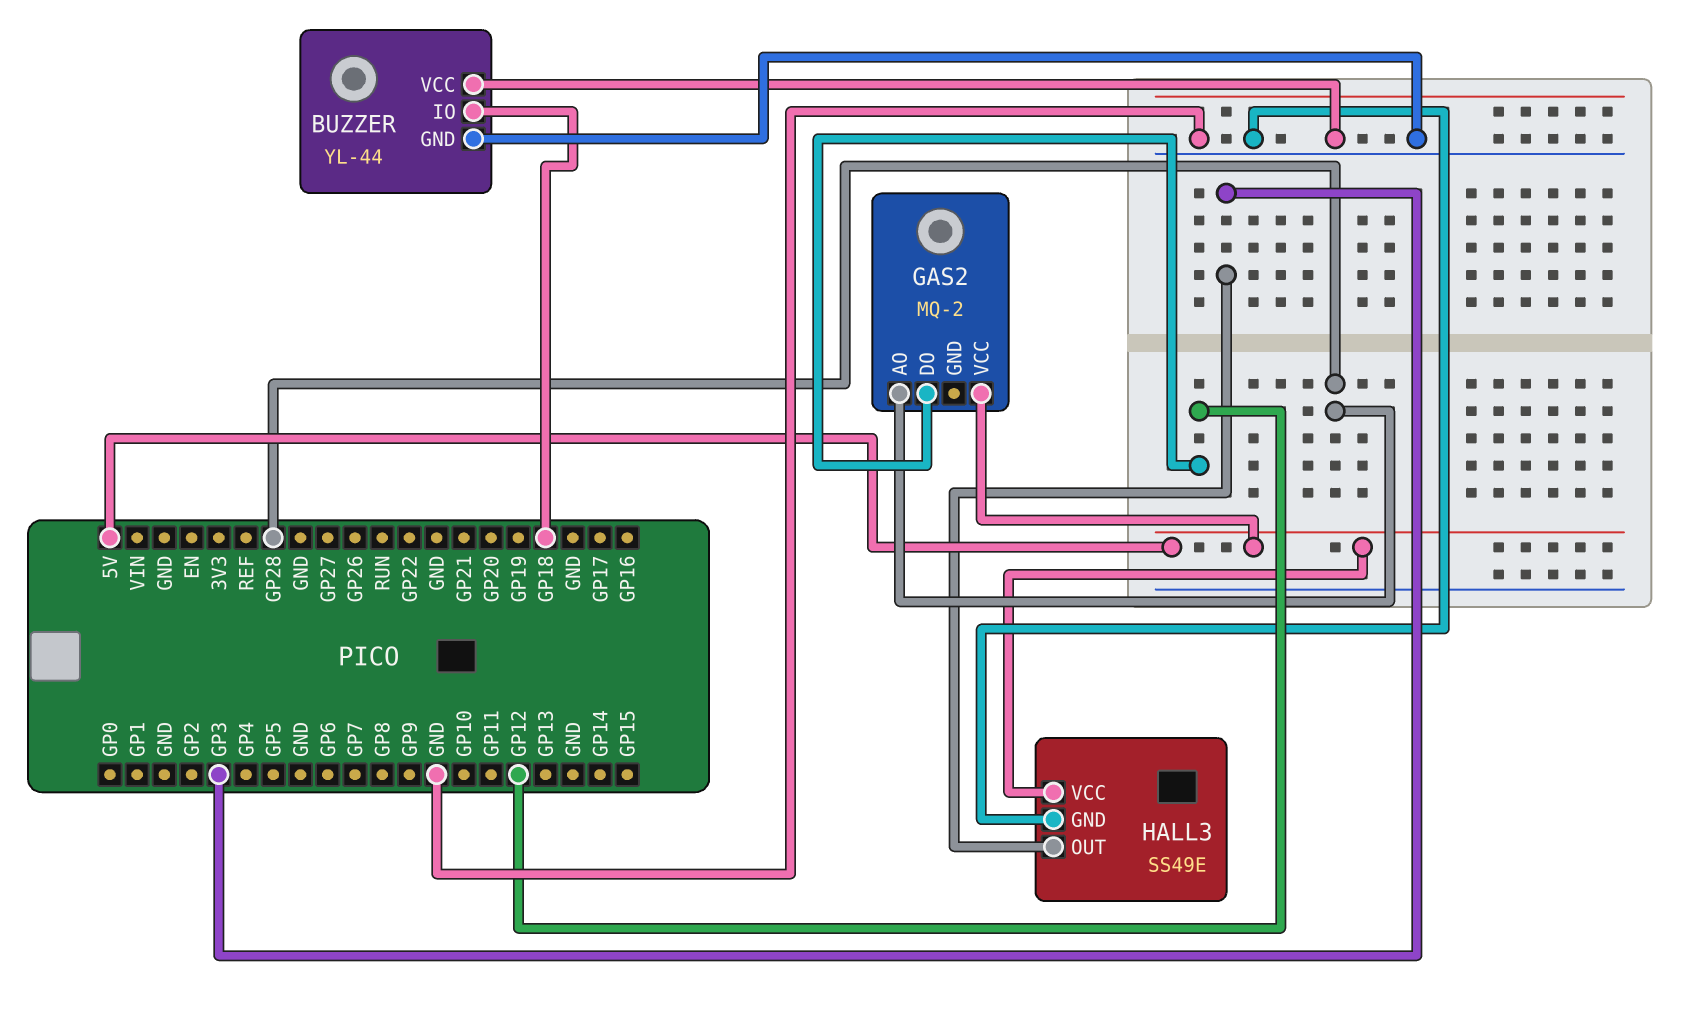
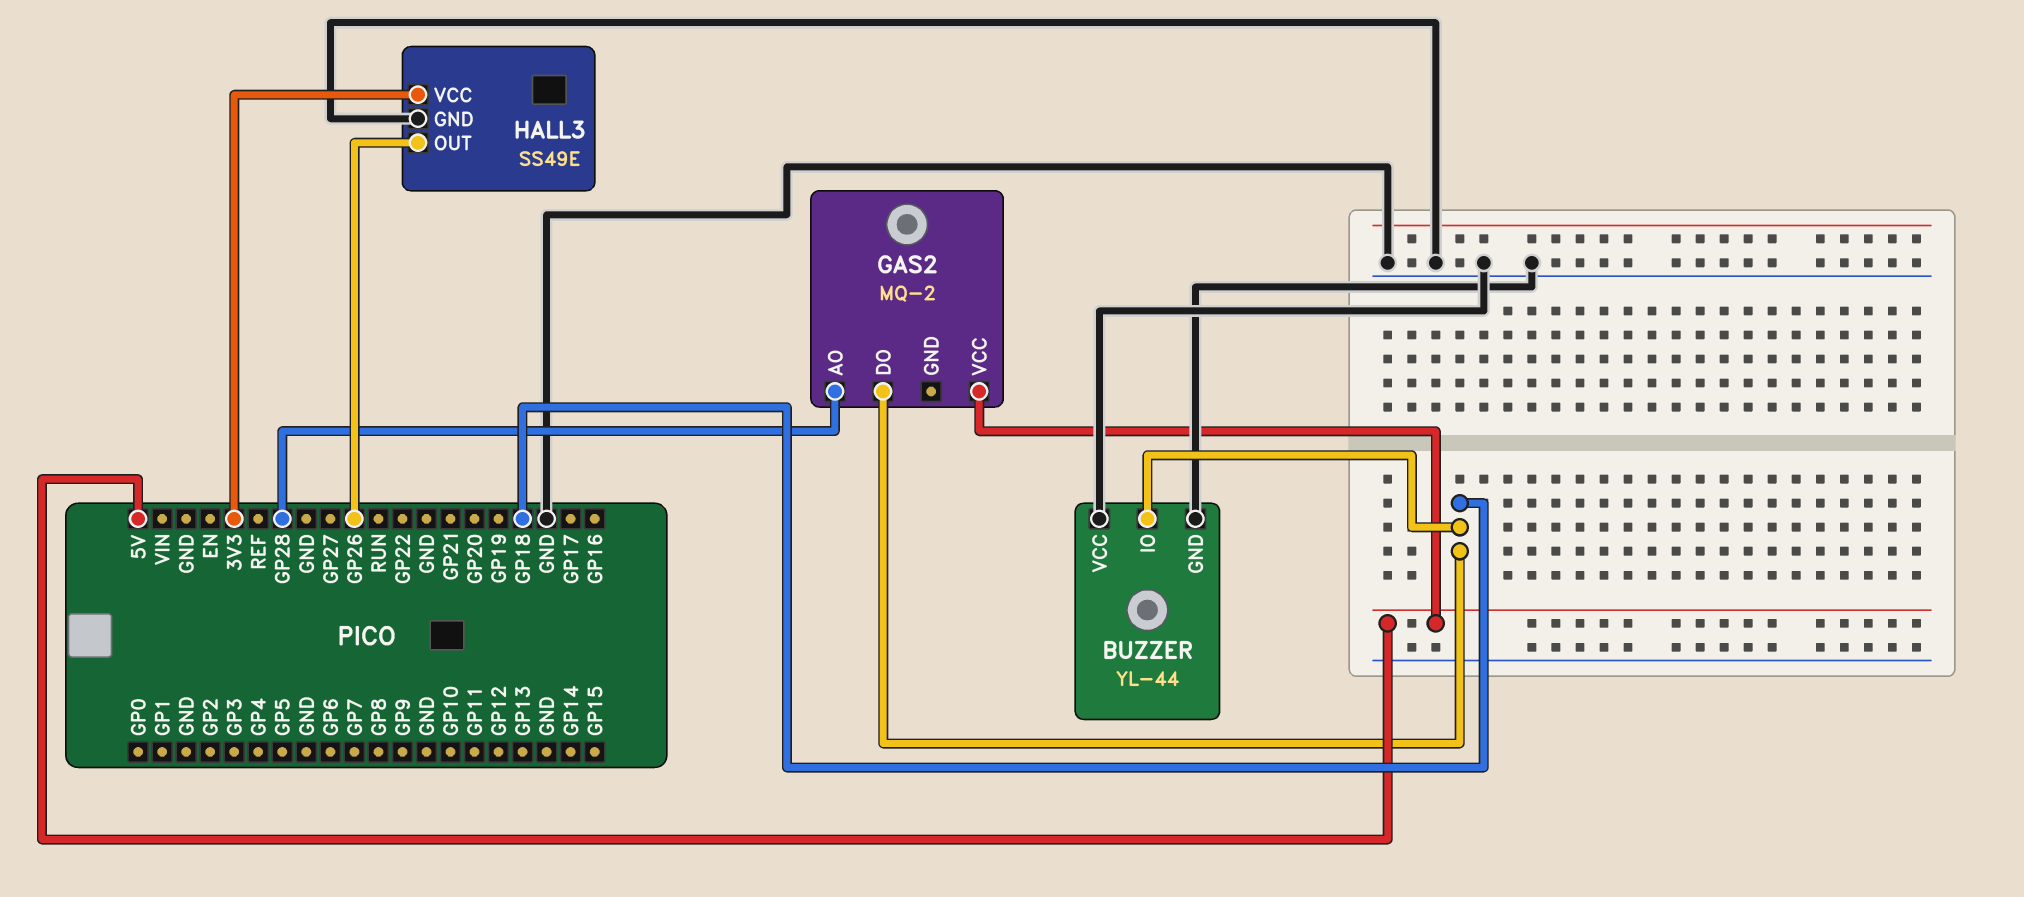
GAS2 pin DO: GP12 -> GP18
HALL3 pin OUT: GP3 -> GP26
HALL3 pin VCC: 5V -> 3V3

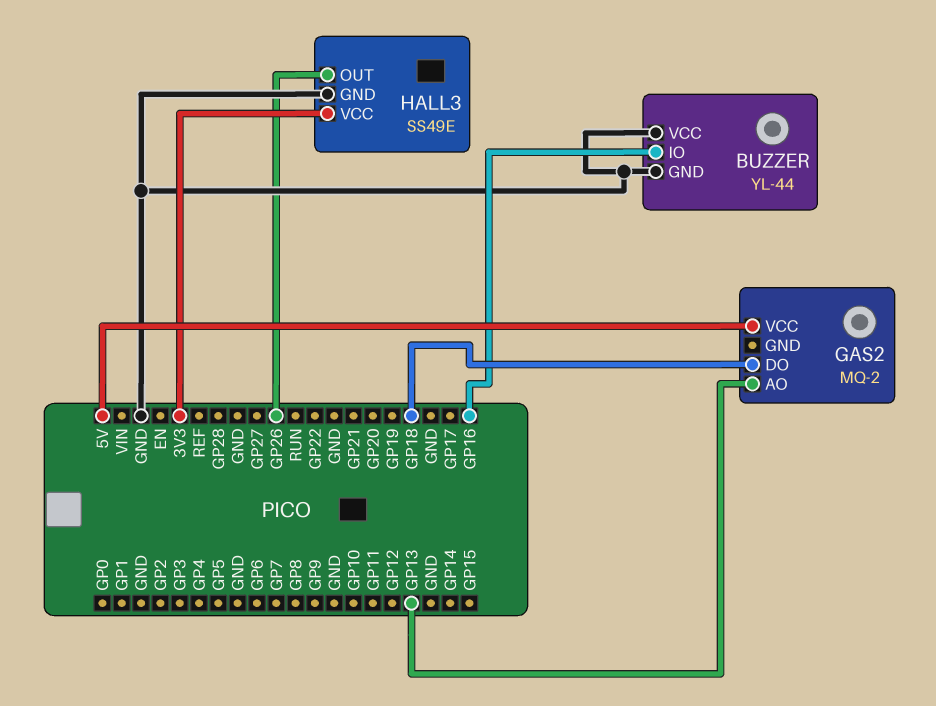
BUZZER pin IO: GP18 -> GP16
GAS2 pin AO: GP28 -> GP13

